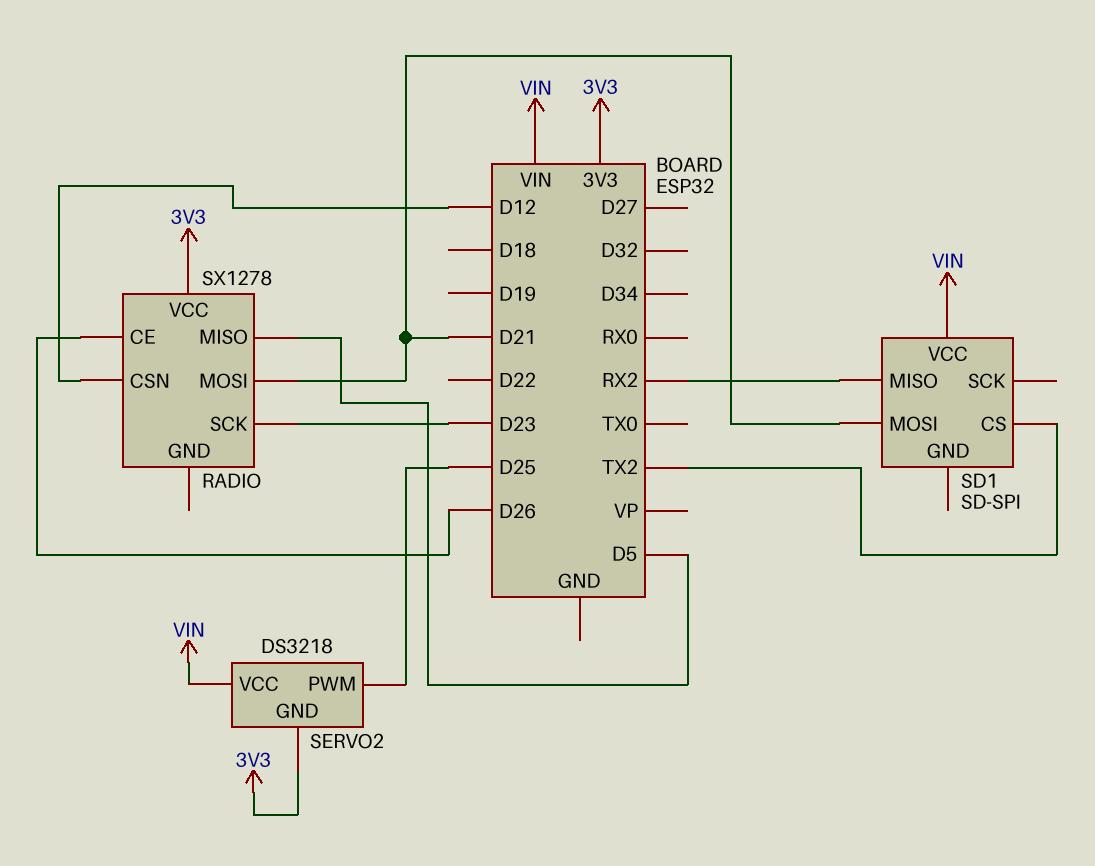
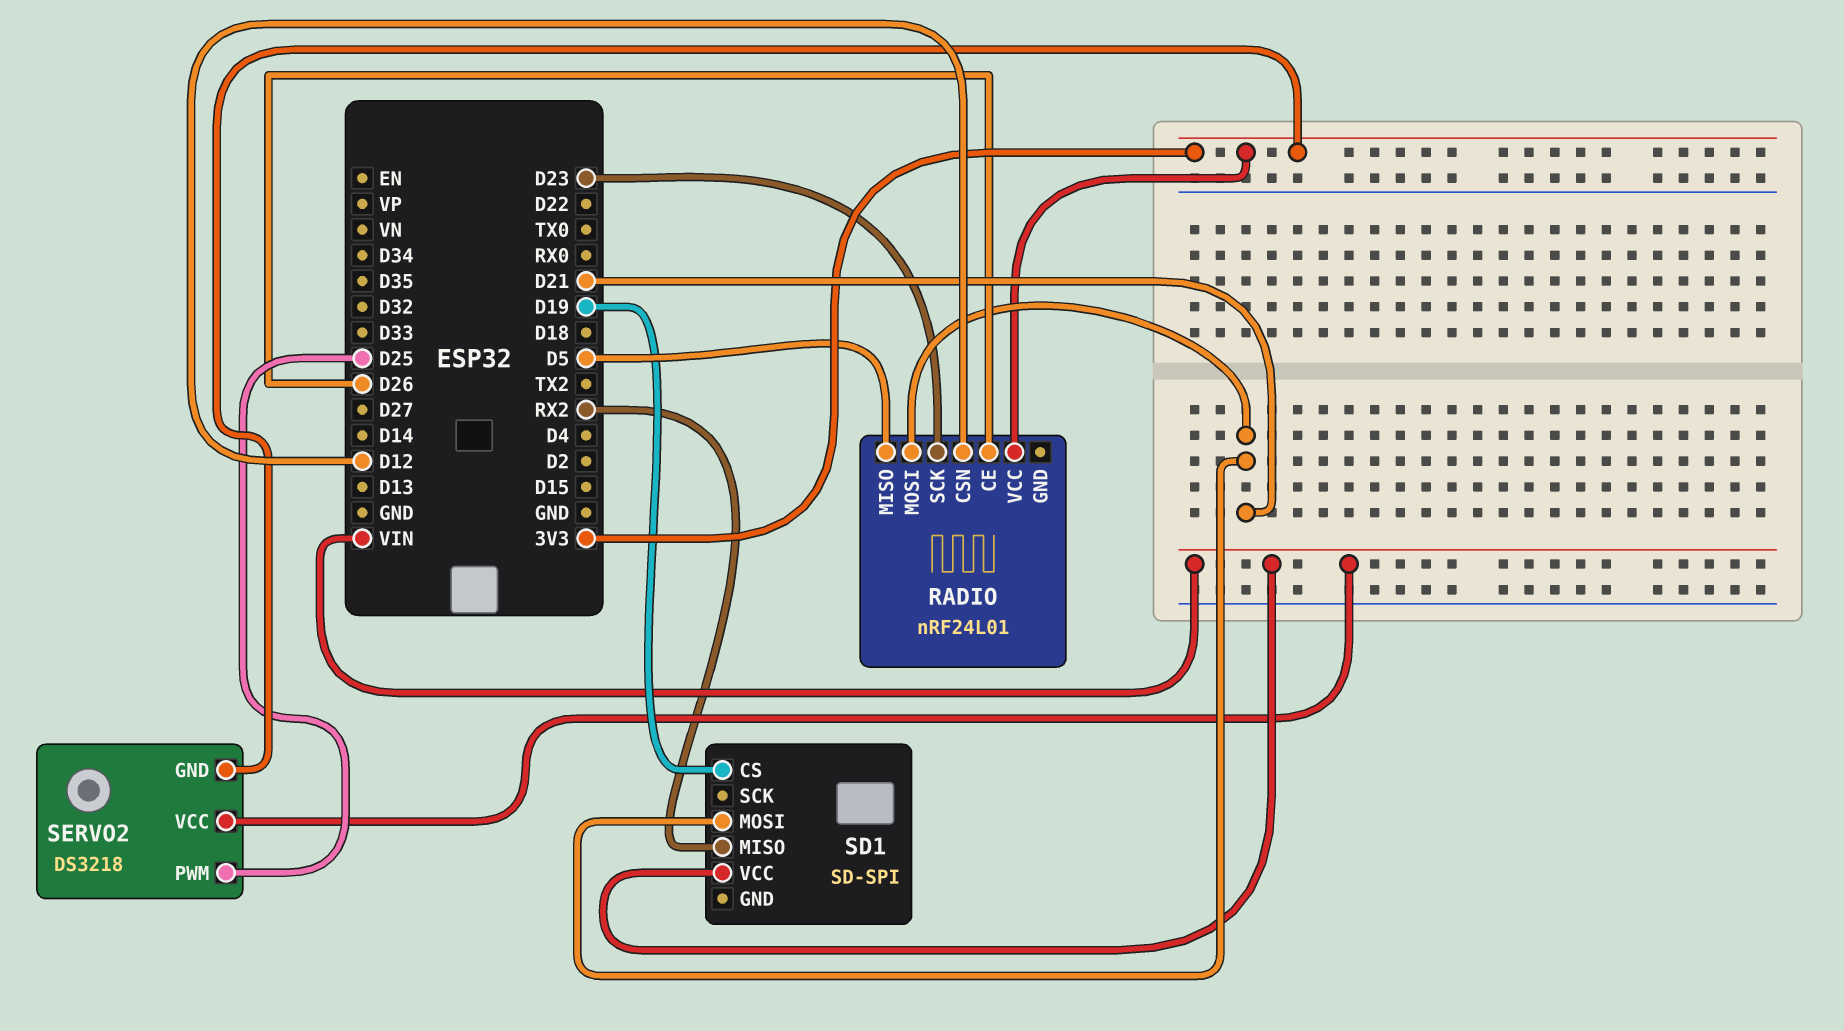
RADIO: SX1278 -> nRF24L01
SD1 pin CS: TX2 -> D19

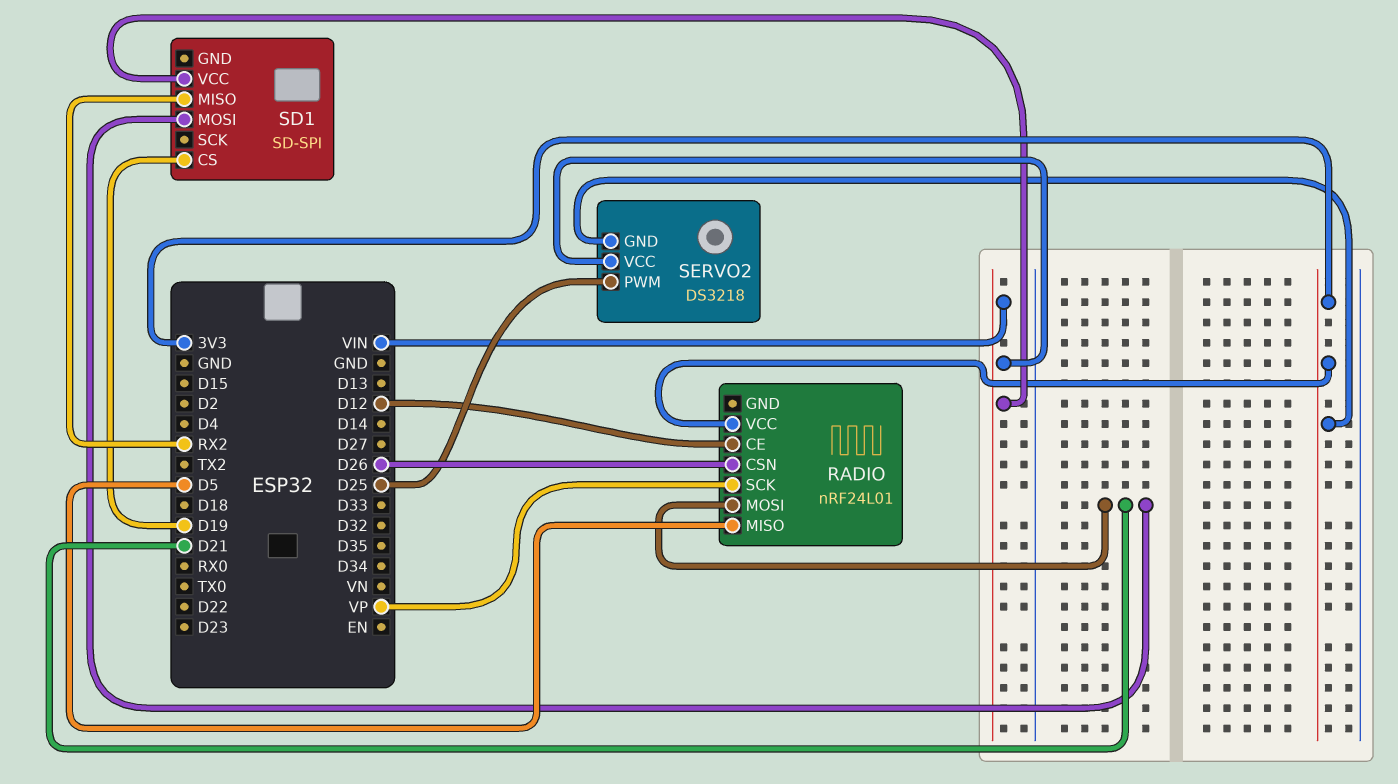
RADIO pin CE: D26 -> D12
RADIO pin CSN: D12 -> D26
RADIO pin SCK: D23 -> VP

